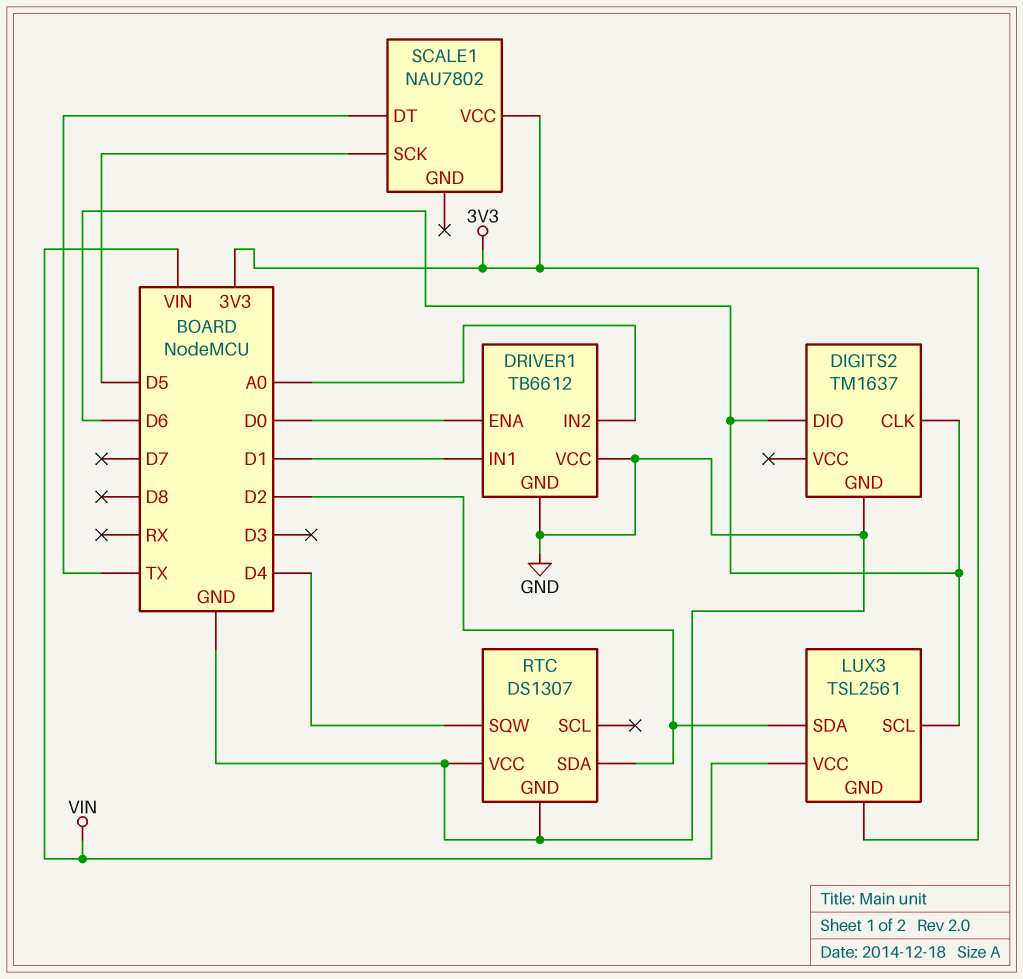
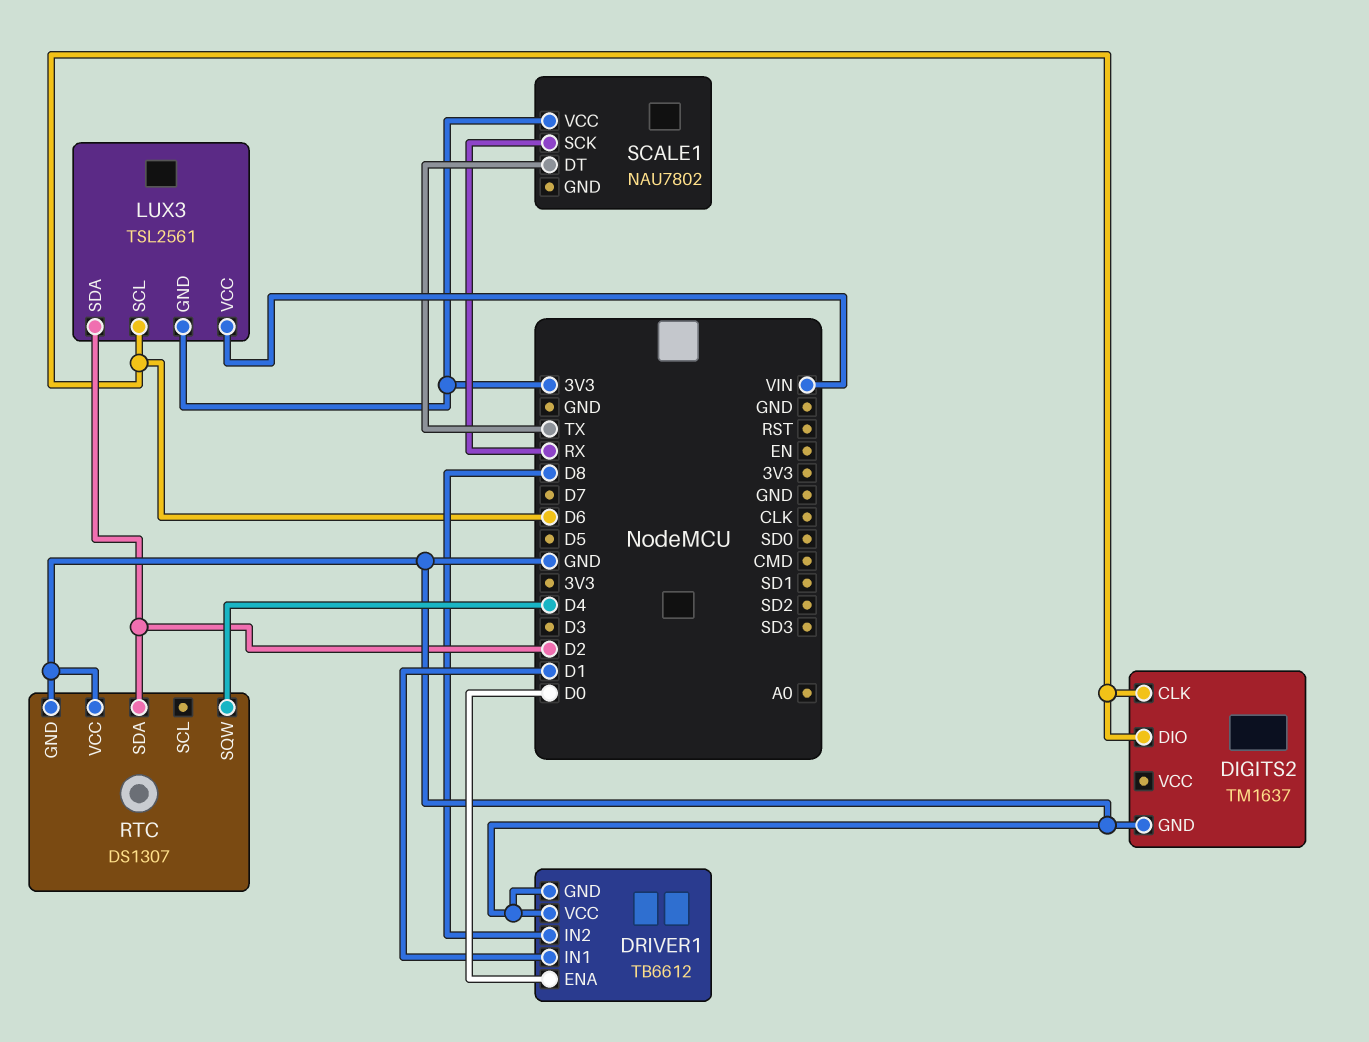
DRIVER1 pin IN2: A0 -> D8
SCALE1 pin SCK: D5 -> RX

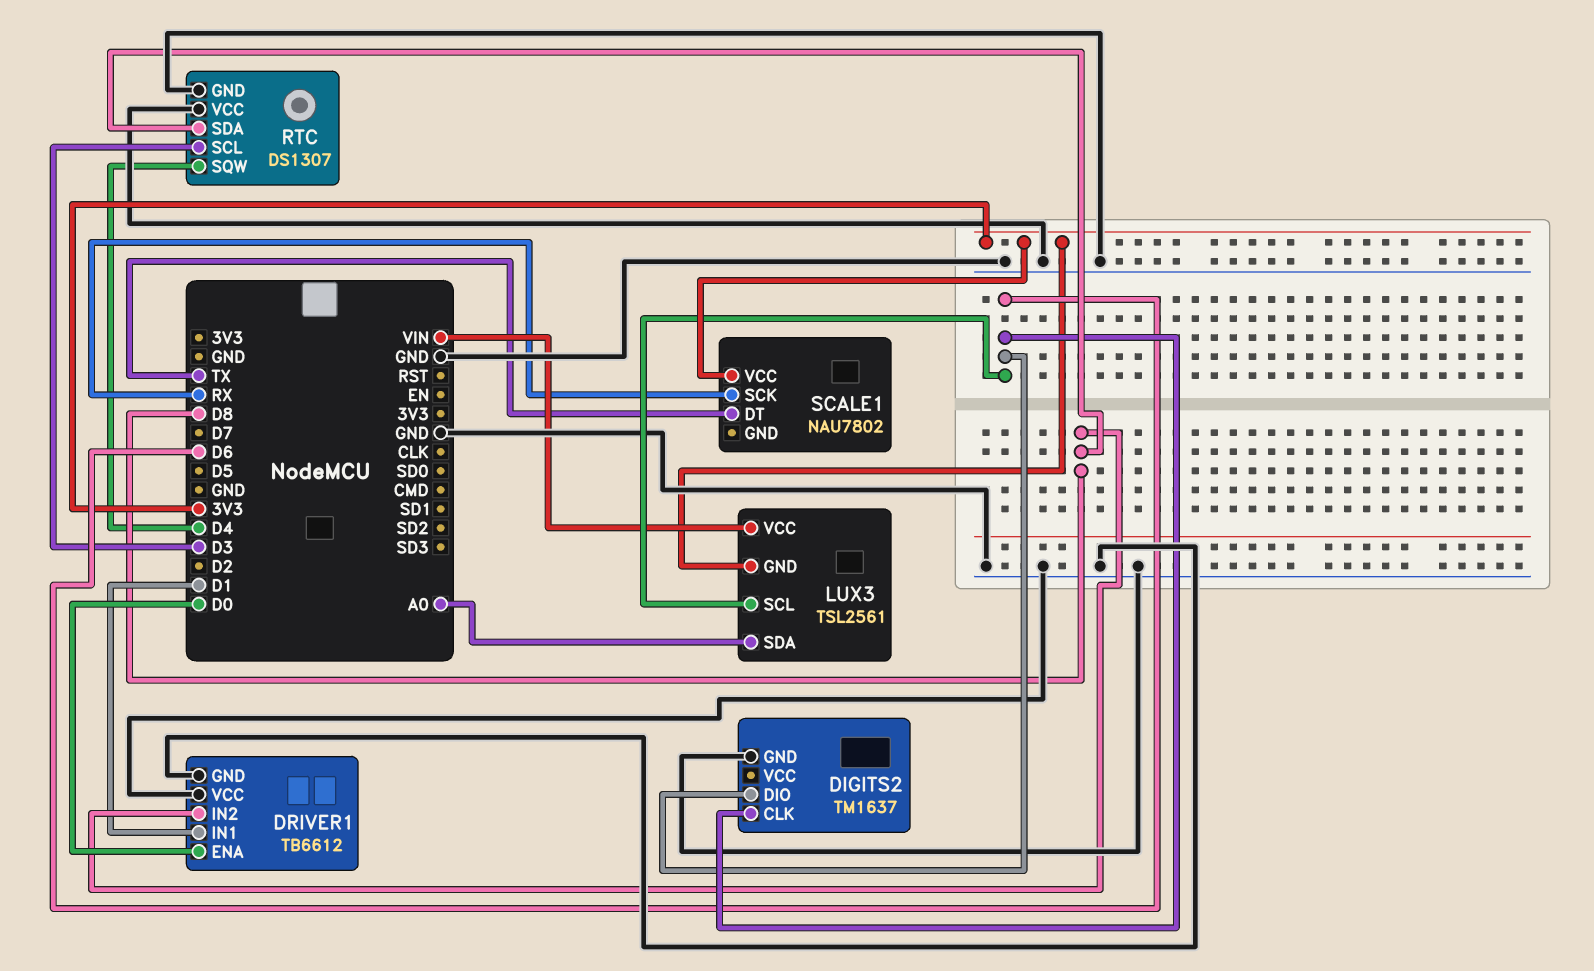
LUX3 pin SDA: D2 -> A0
RTC pin SCL: none -> D3
RTC pin SDA: D2 -> D8

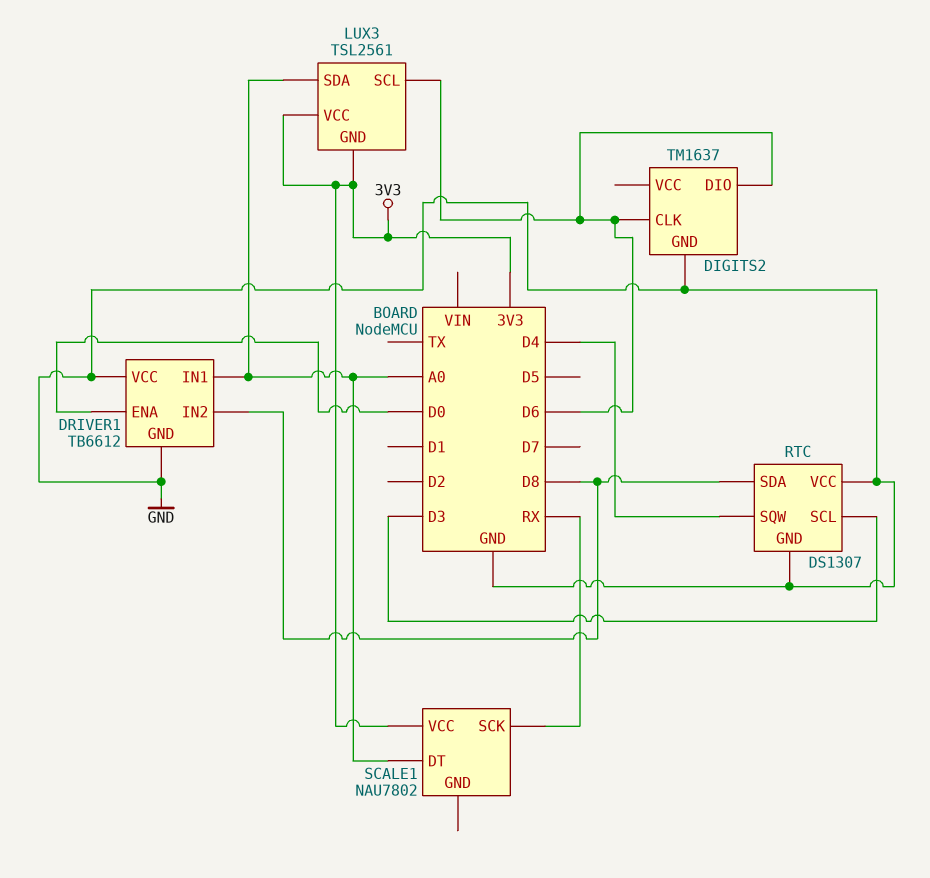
DRIVER1 pin IN1: D1 -> A0
LUX3 pin VCC: VIN -> 3V3
SCALE1 pin DT: TX -> A0

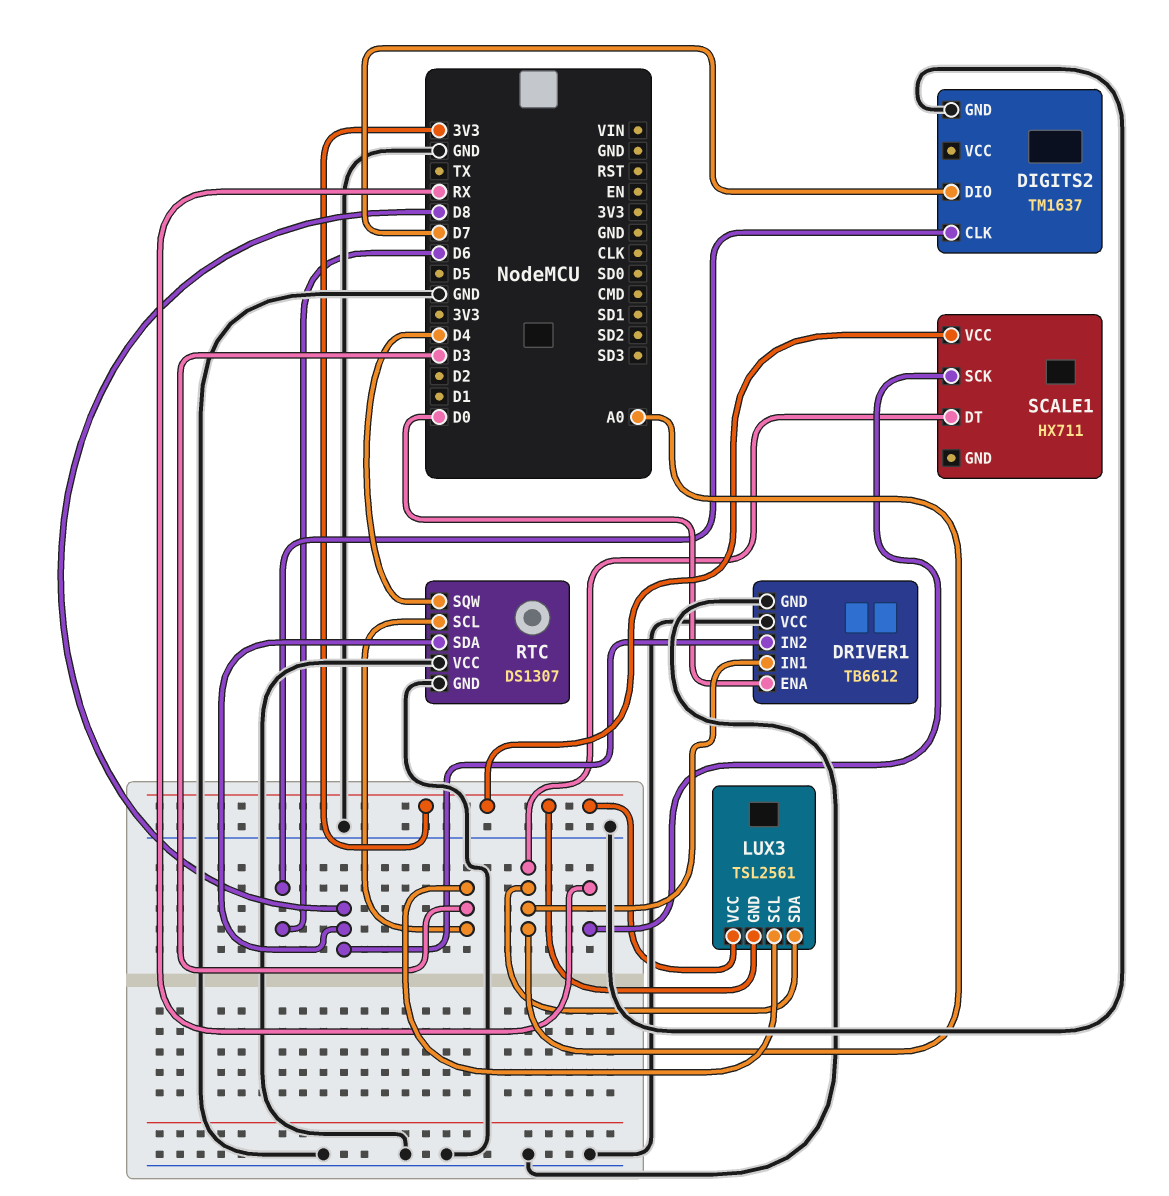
DIGITS2 pin DIO: D6 -> D7
LUX3 pin SCL: D6 -> D3
SCALE1: NAU7802 -> HX711

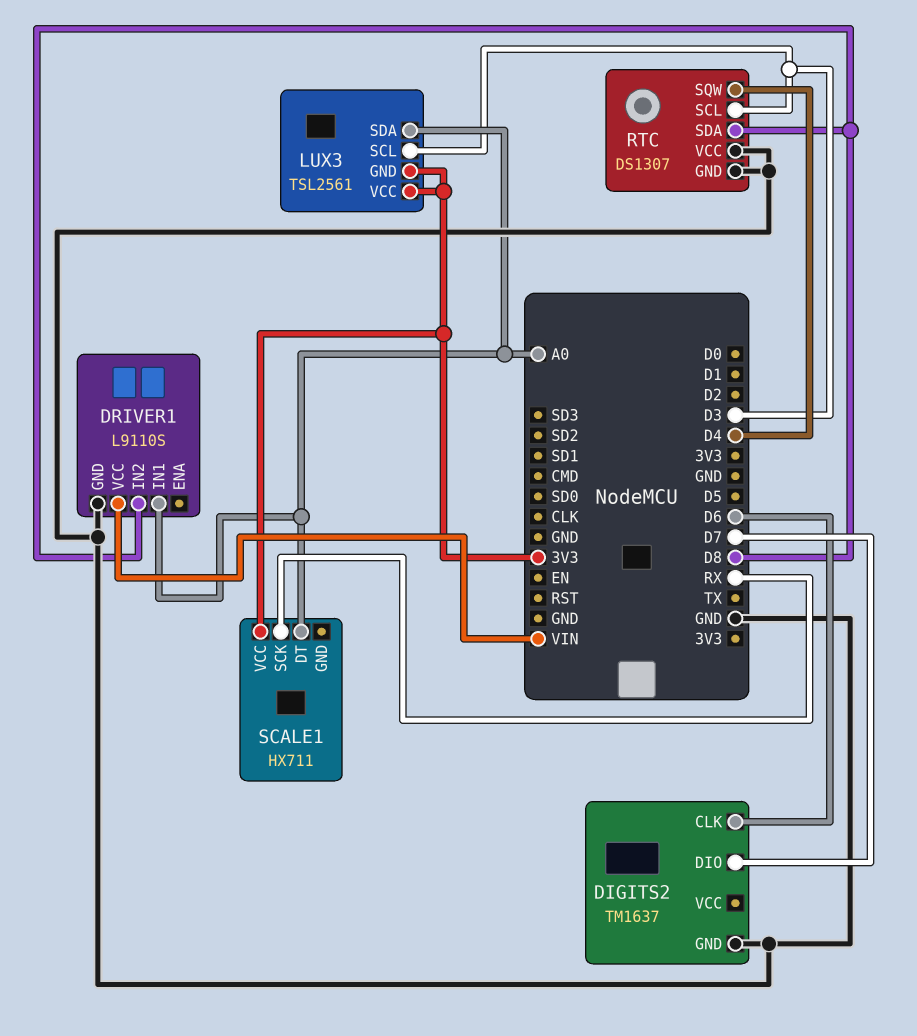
DRIVER1: TB6612 -> L9110S
DRIVER1 pin ENA: D0 -> none
DRIVER1 pin VCC: GND -> VIN

